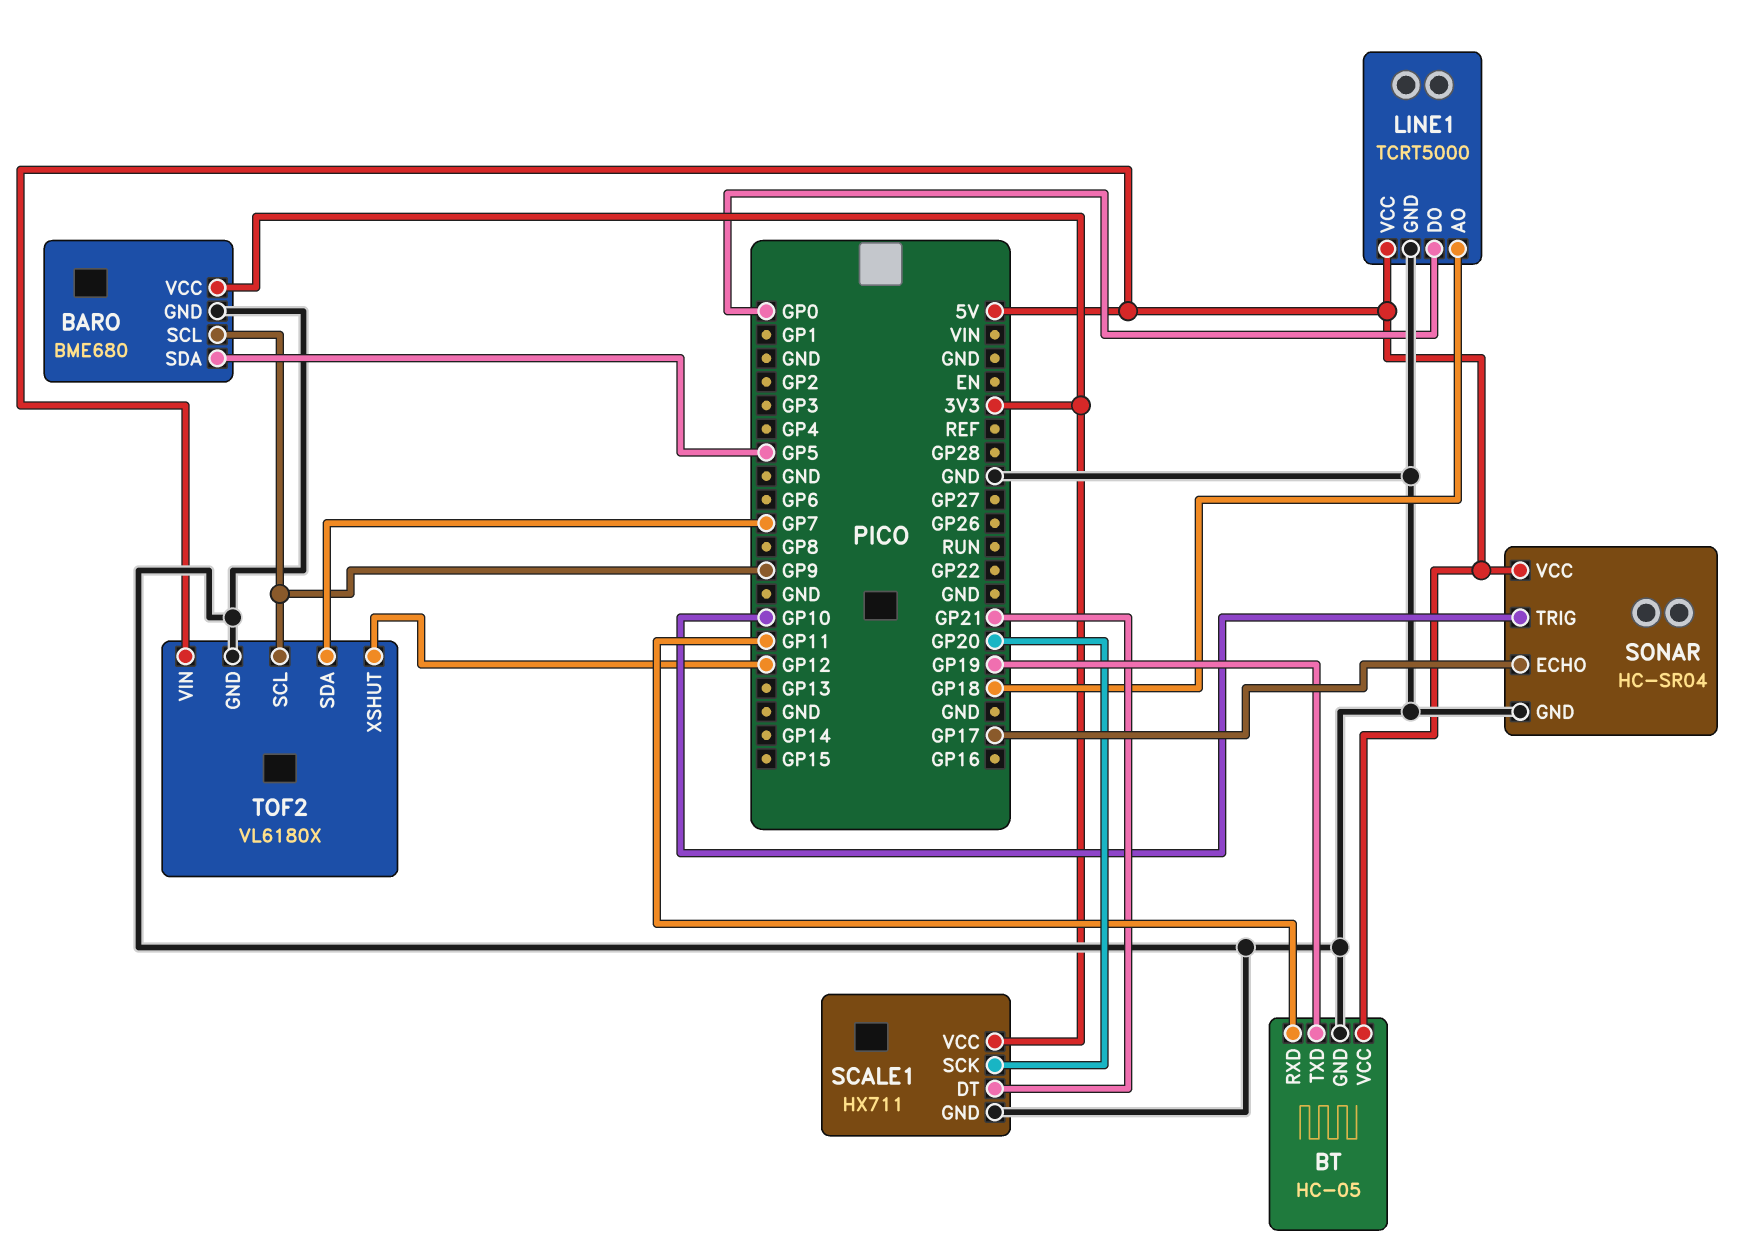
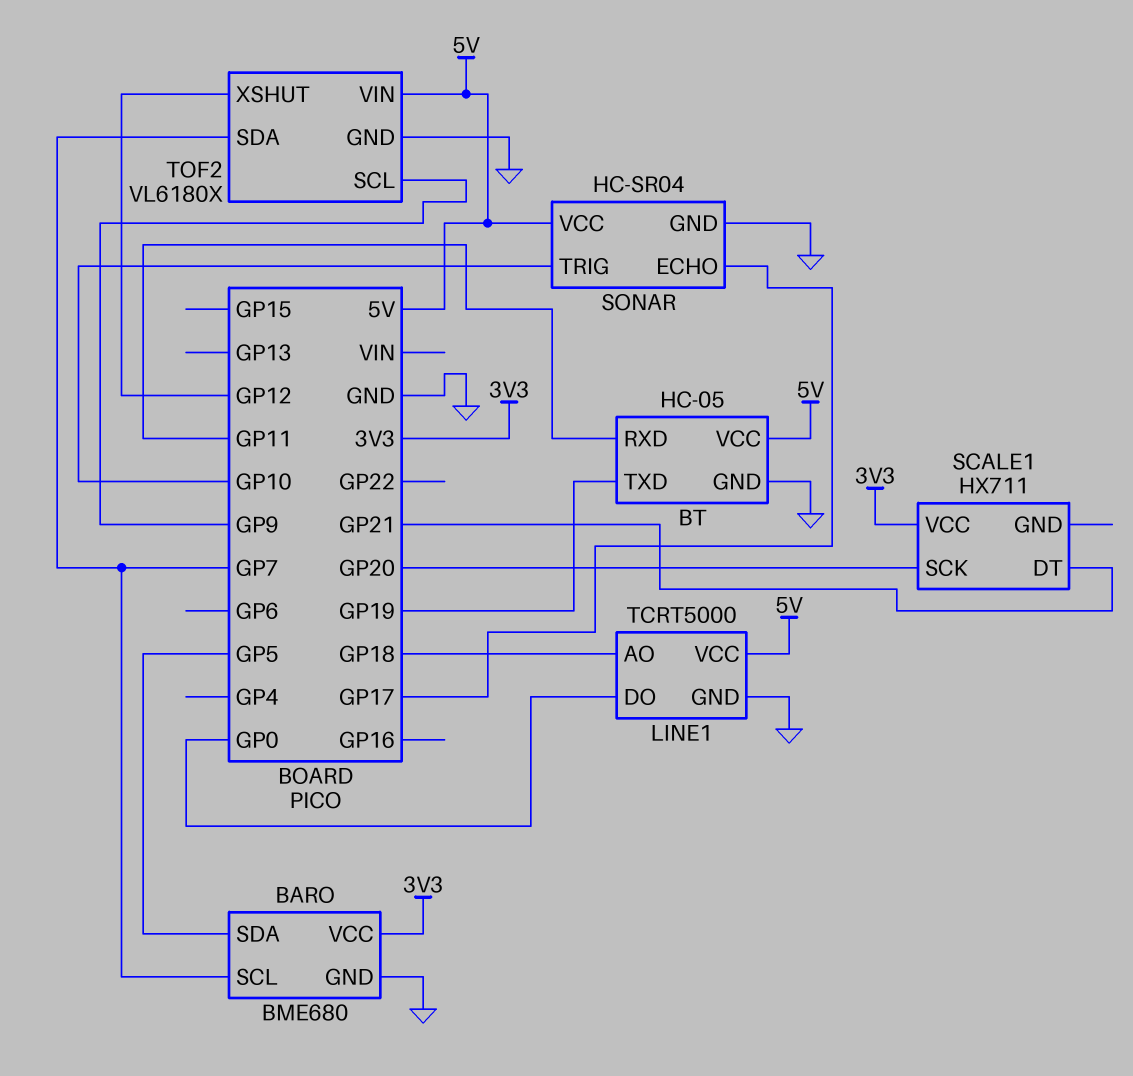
BARO pin SCL: GP9 -> GP7
SCALE1 pin GND: GND -> none

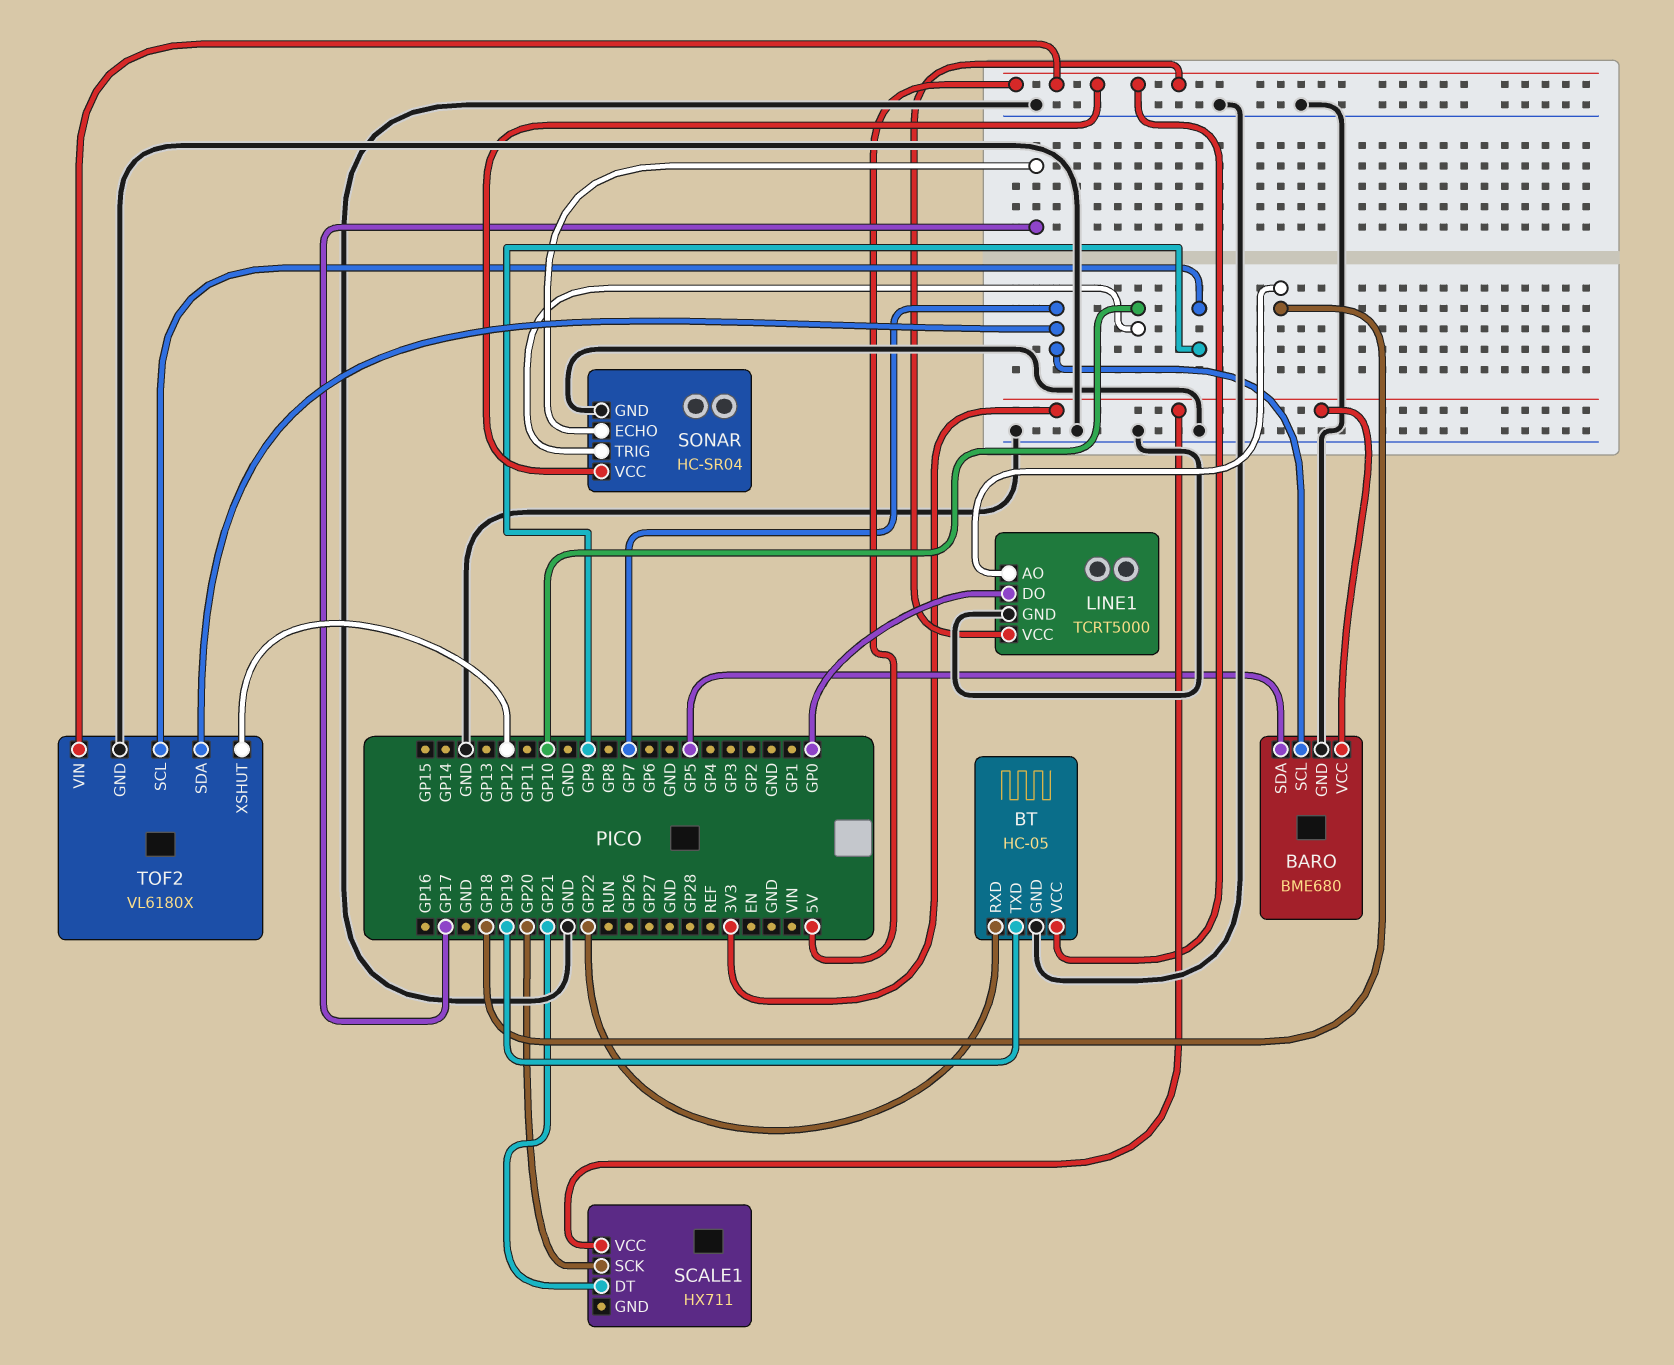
BT pin RXD: GP11 -> GP22

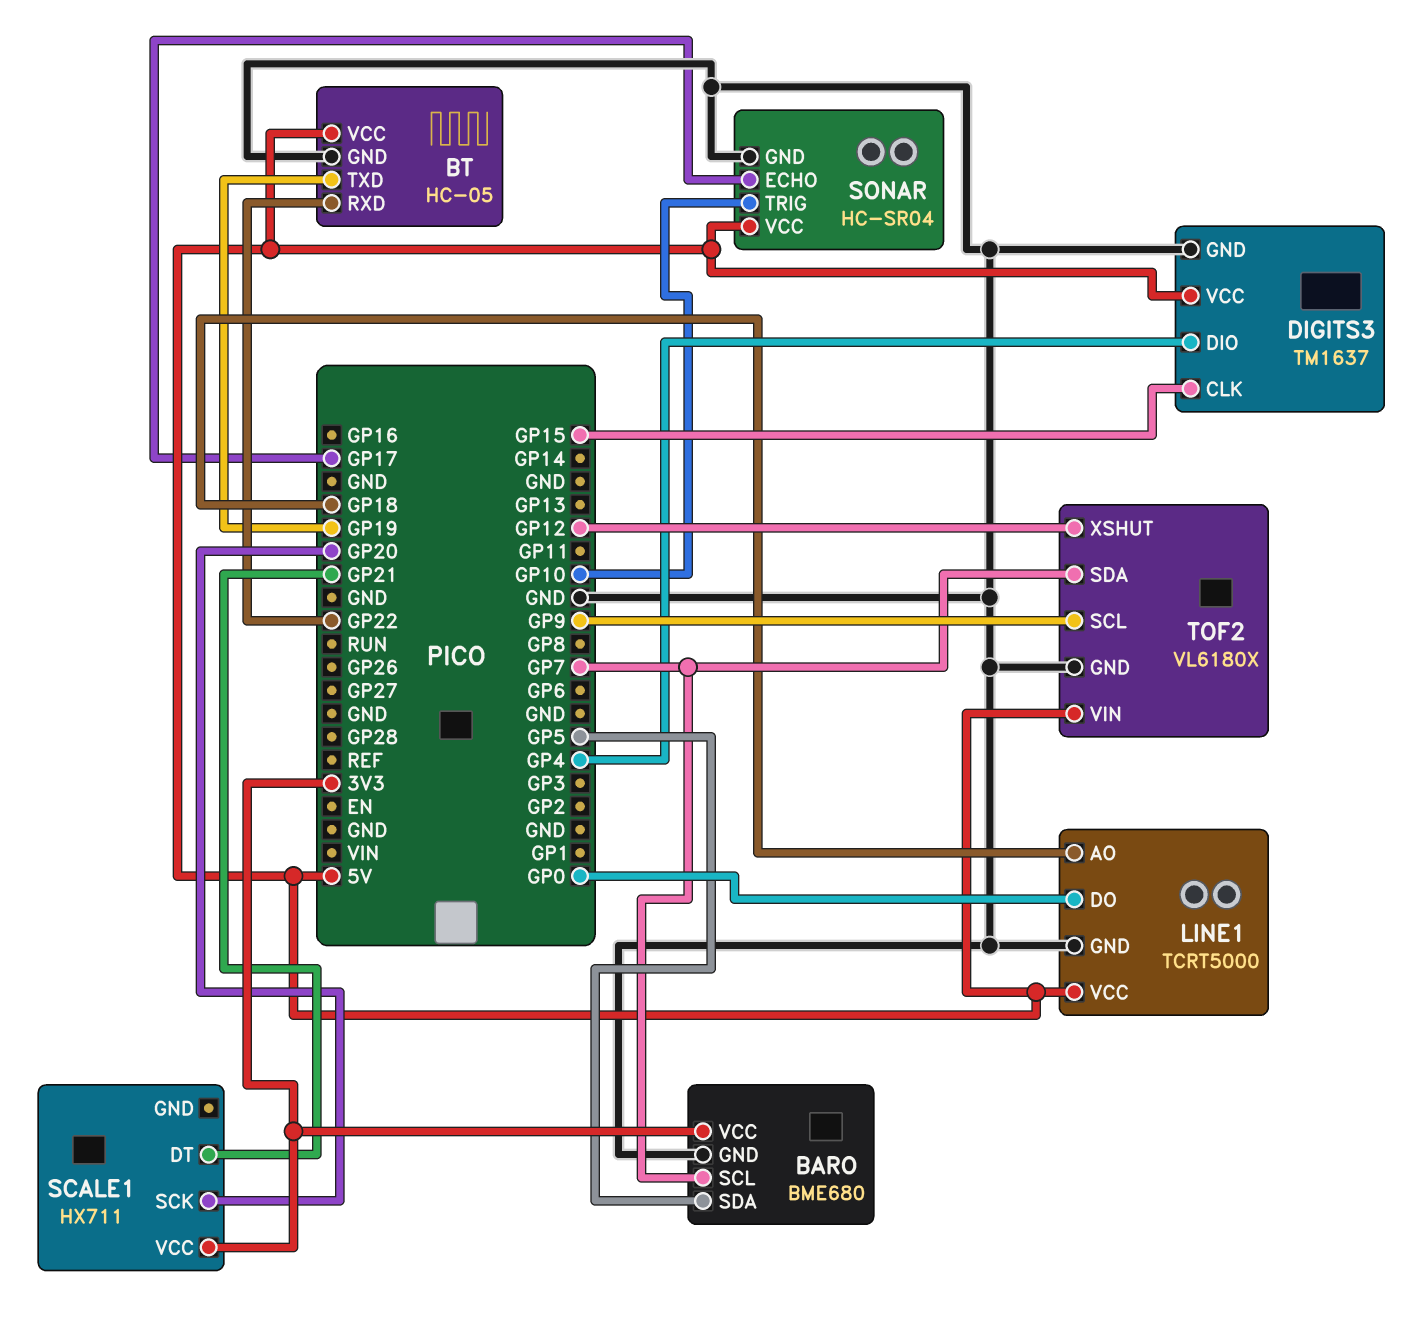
DIGITS3: none -> TM1637
DIGITS3 pin CLK: none -> GP15
DIGITS3 pin DIO: none -> GP4
DIGITS3 pin GND: none -> GND
DIGITS3 pin VCC: none -> 5V

